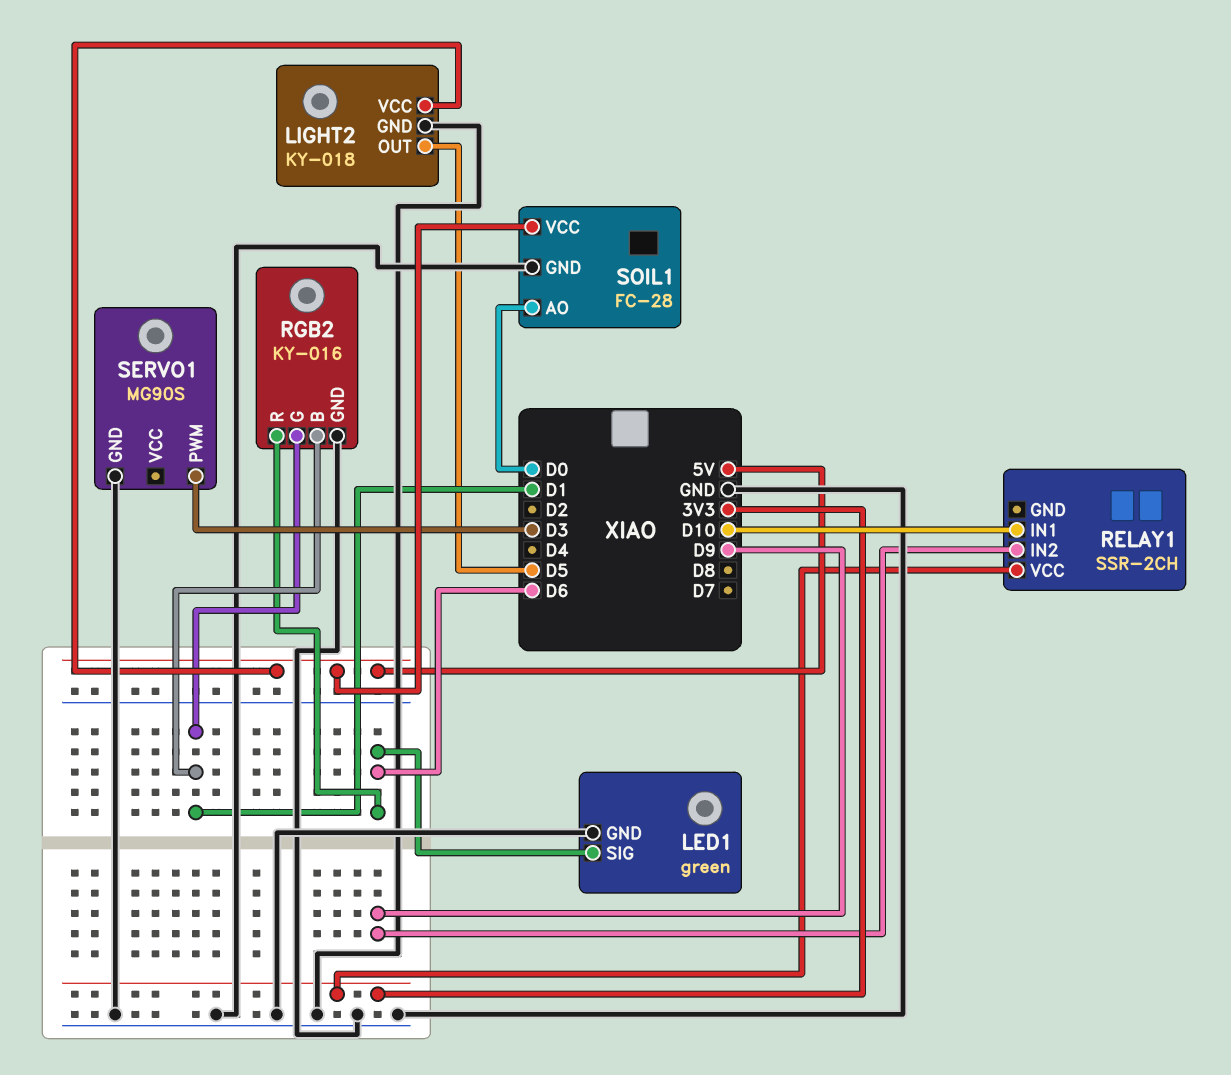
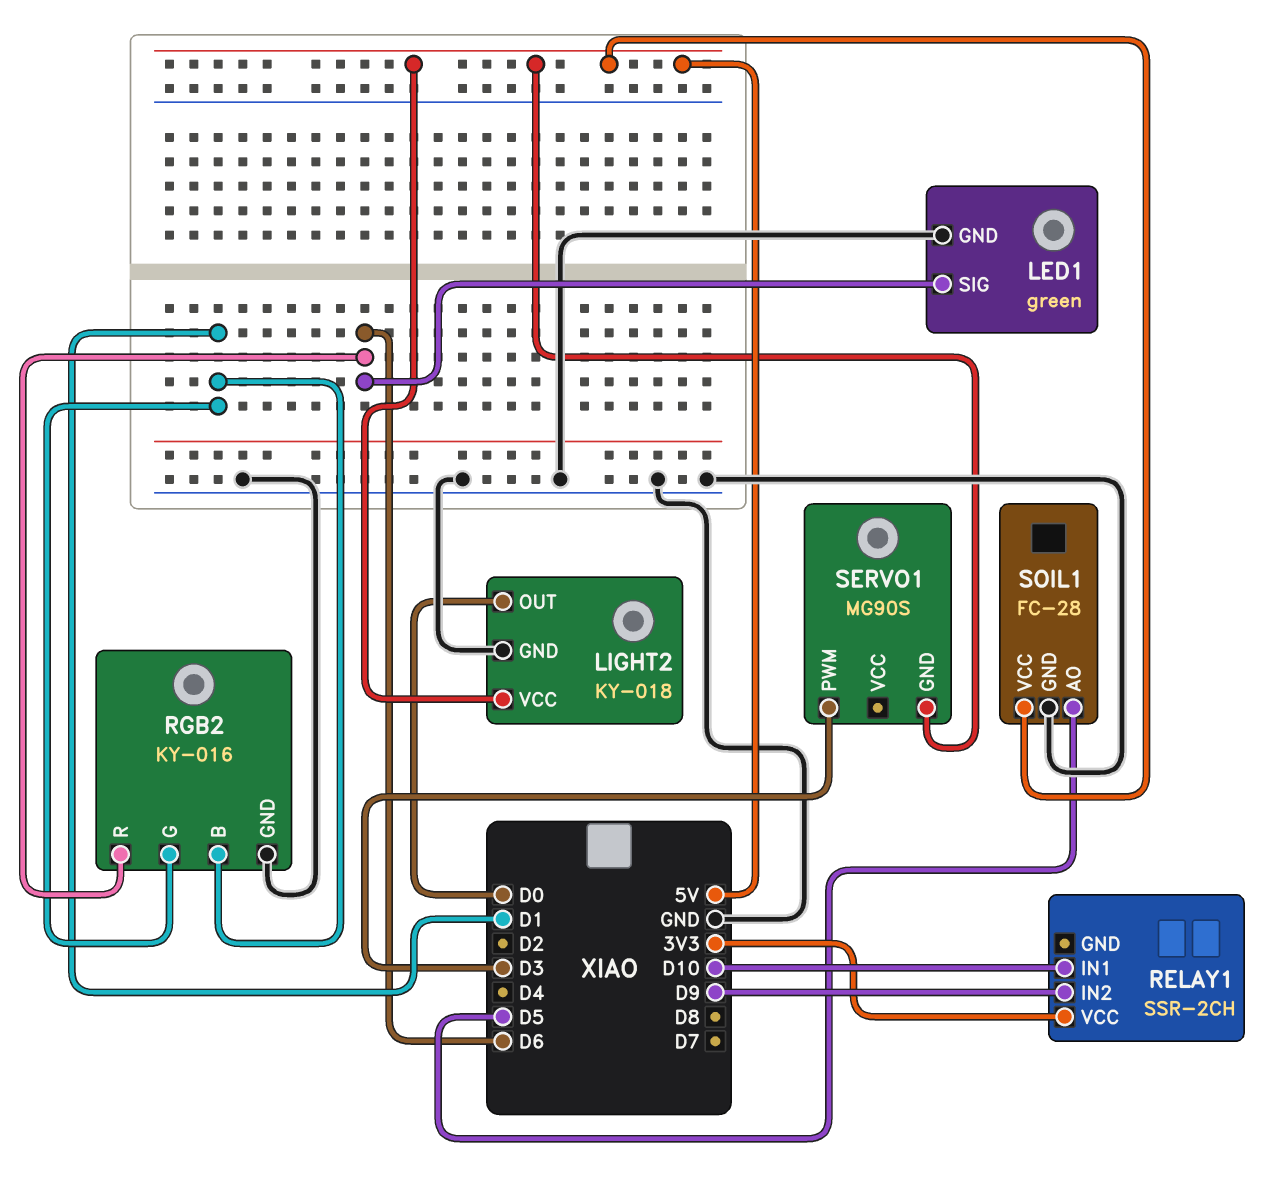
LIGHT2 pin OUT: D5 -> D0
SERVO1 pin GND: GND -> 5V
SOIL1 pin AO: D0 -> D5

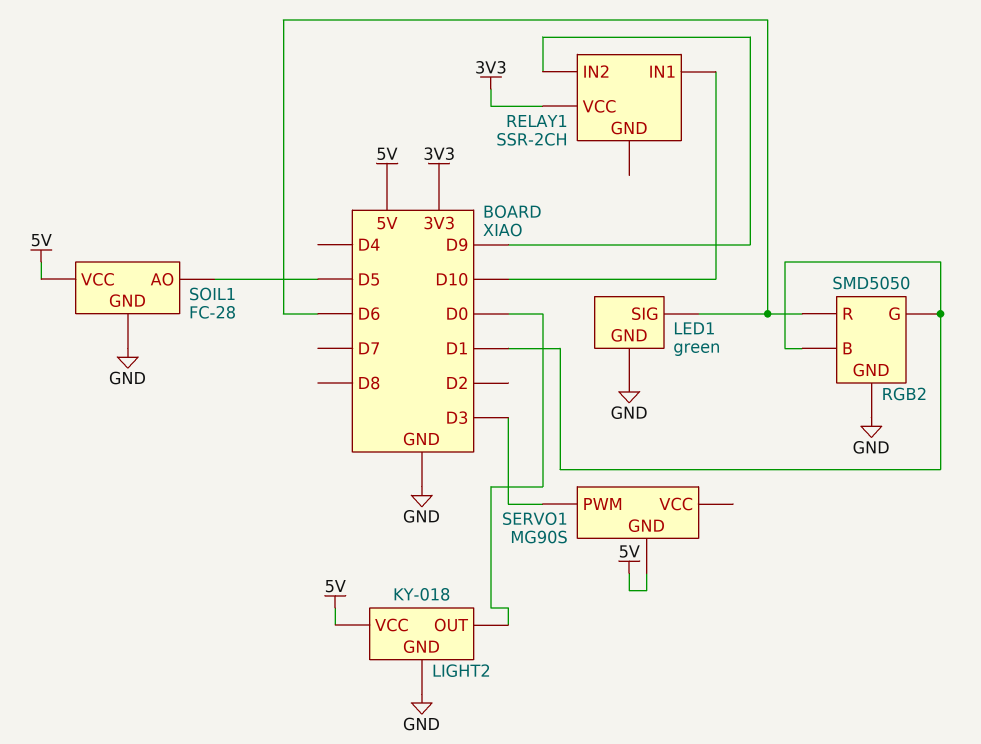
RGB2: KY-016 -> SMD5050

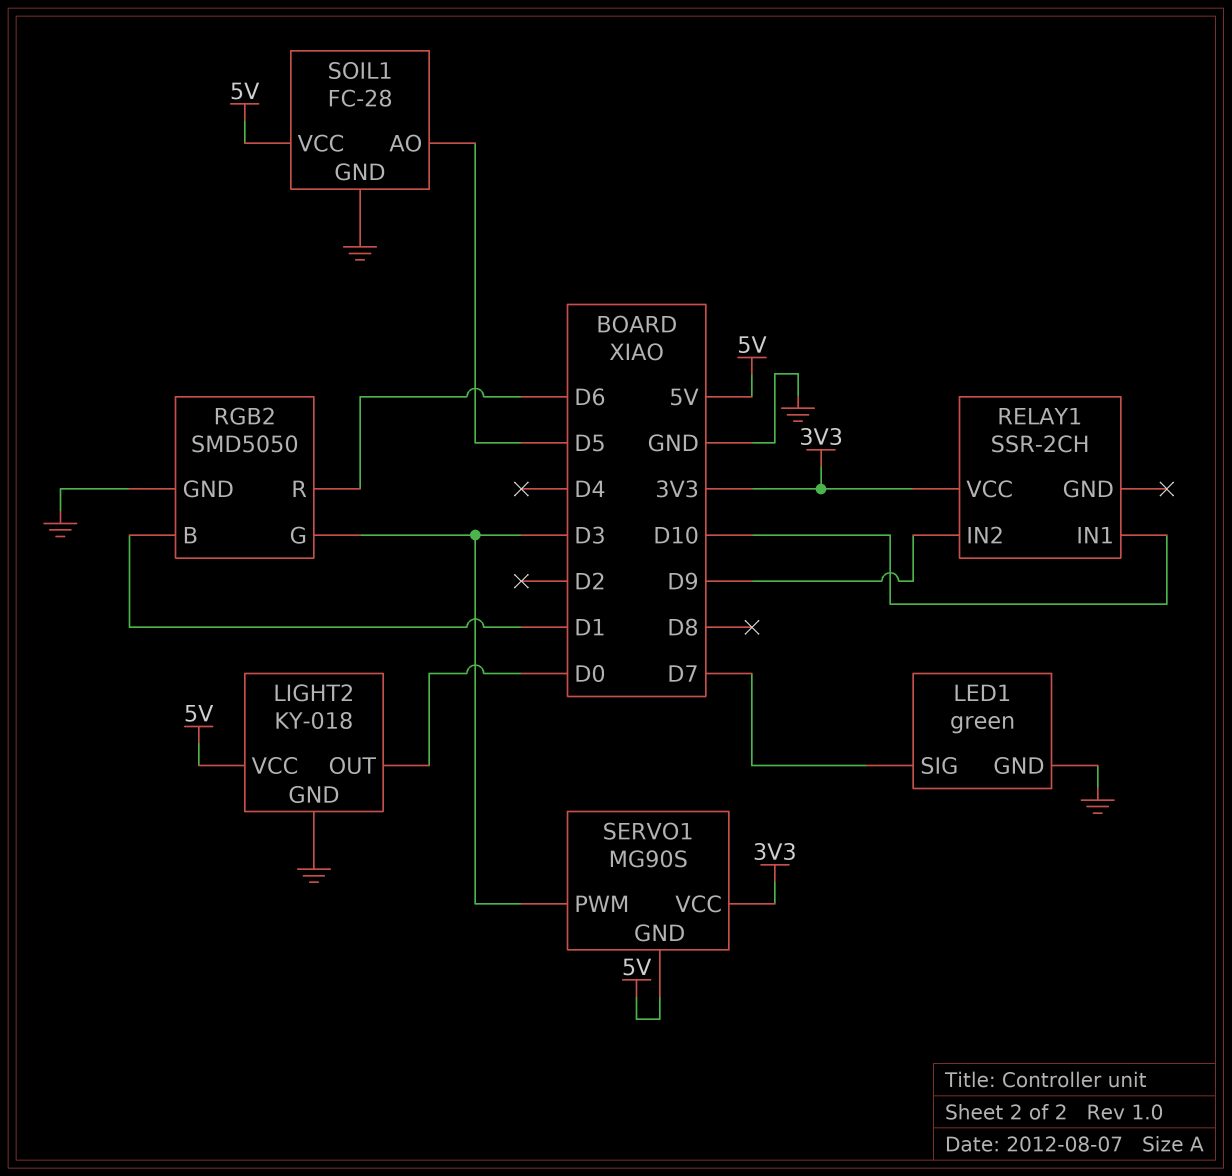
LED1 pin SIG: D6 -> D7
RGB2 pin G: D1 -> D3
SERVO1 pin VCC: none -> 3V3

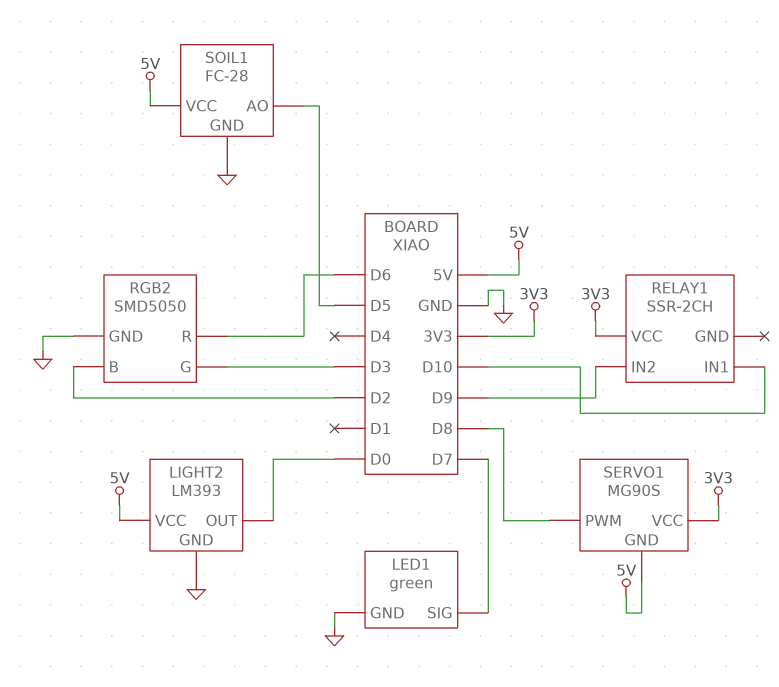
LIGHT2: KY-018 -> LM393
RGB2 pin B: D1 -> D2
SERVO1 pin PWM: D3 -> D8

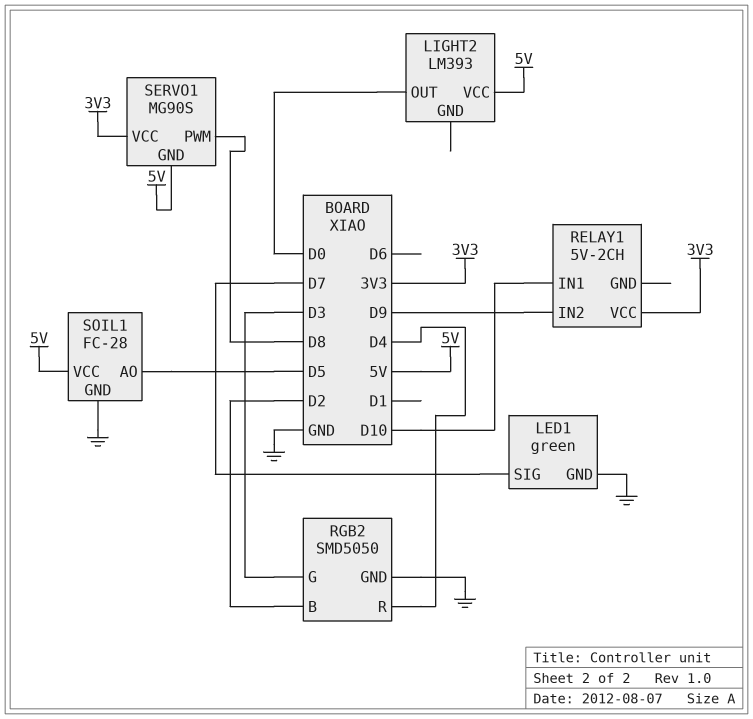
LIGHT2 pin GND: GND -> none
RELAY1: SSR-2CH -> 5V-2CH
RGB2 pin R: D6 -> D4

